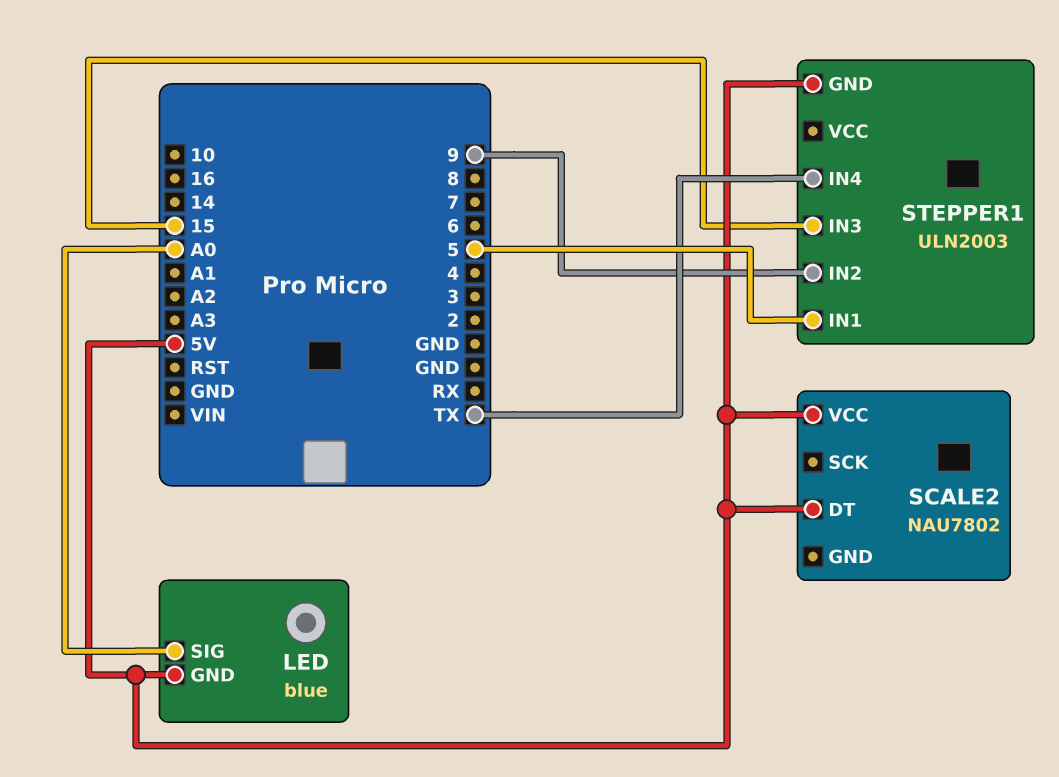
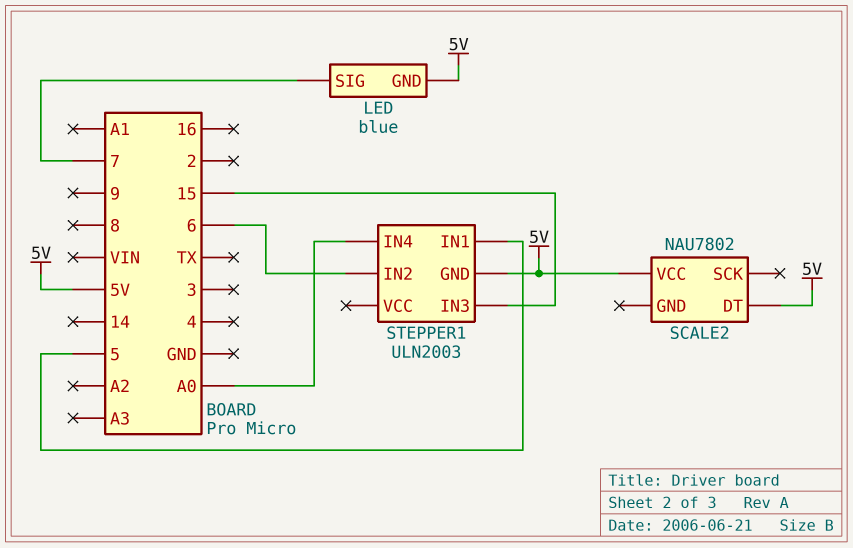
LED pin SIG: A0 -> 7
STEPPER1 pin IN2: 9 -> 6
STEPPER1 pin IN4: TX -> A0

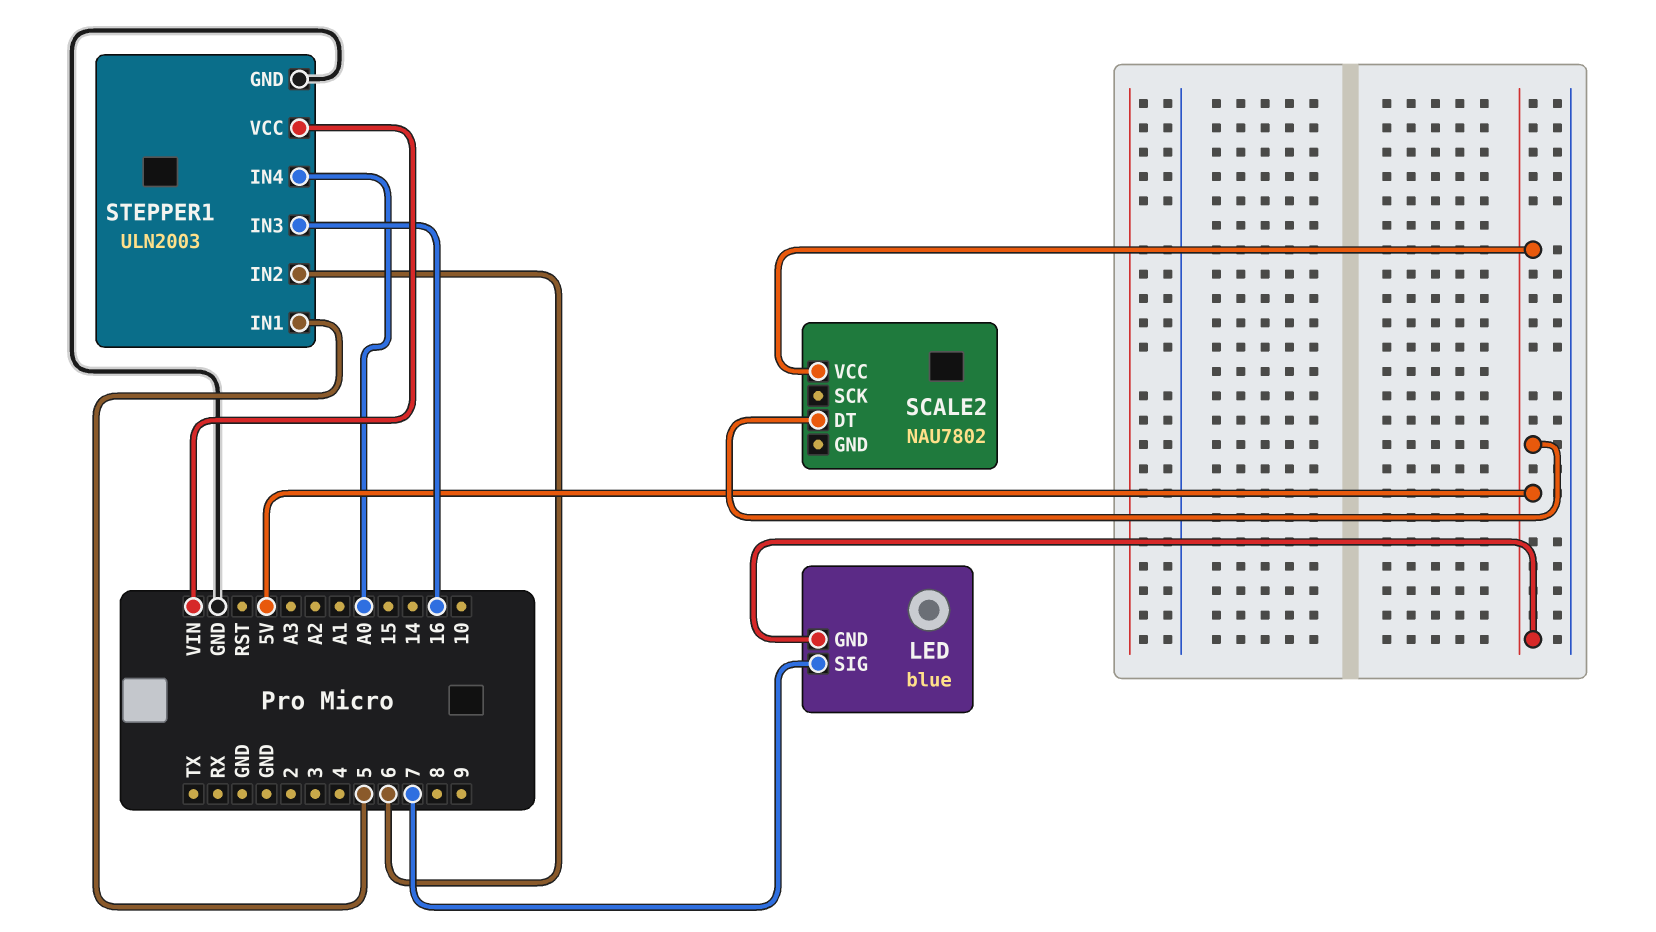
STEPPER1 pin GND: 5V -> GND
STEPPER1 pin IN3: 15 -> 16
STEPPER1 pin VCC: none -> VIN

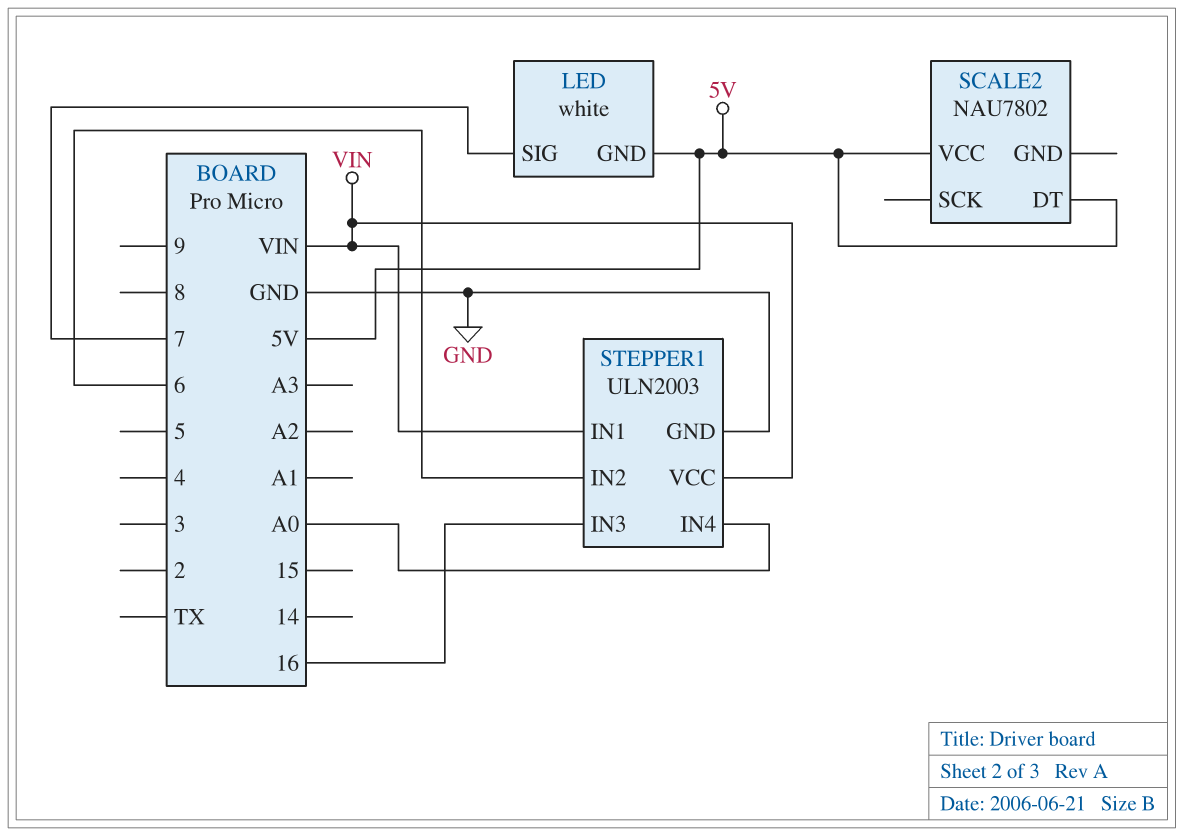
LED: blue -> white
STEPPER1 pin IN1: 5 -> VIN

